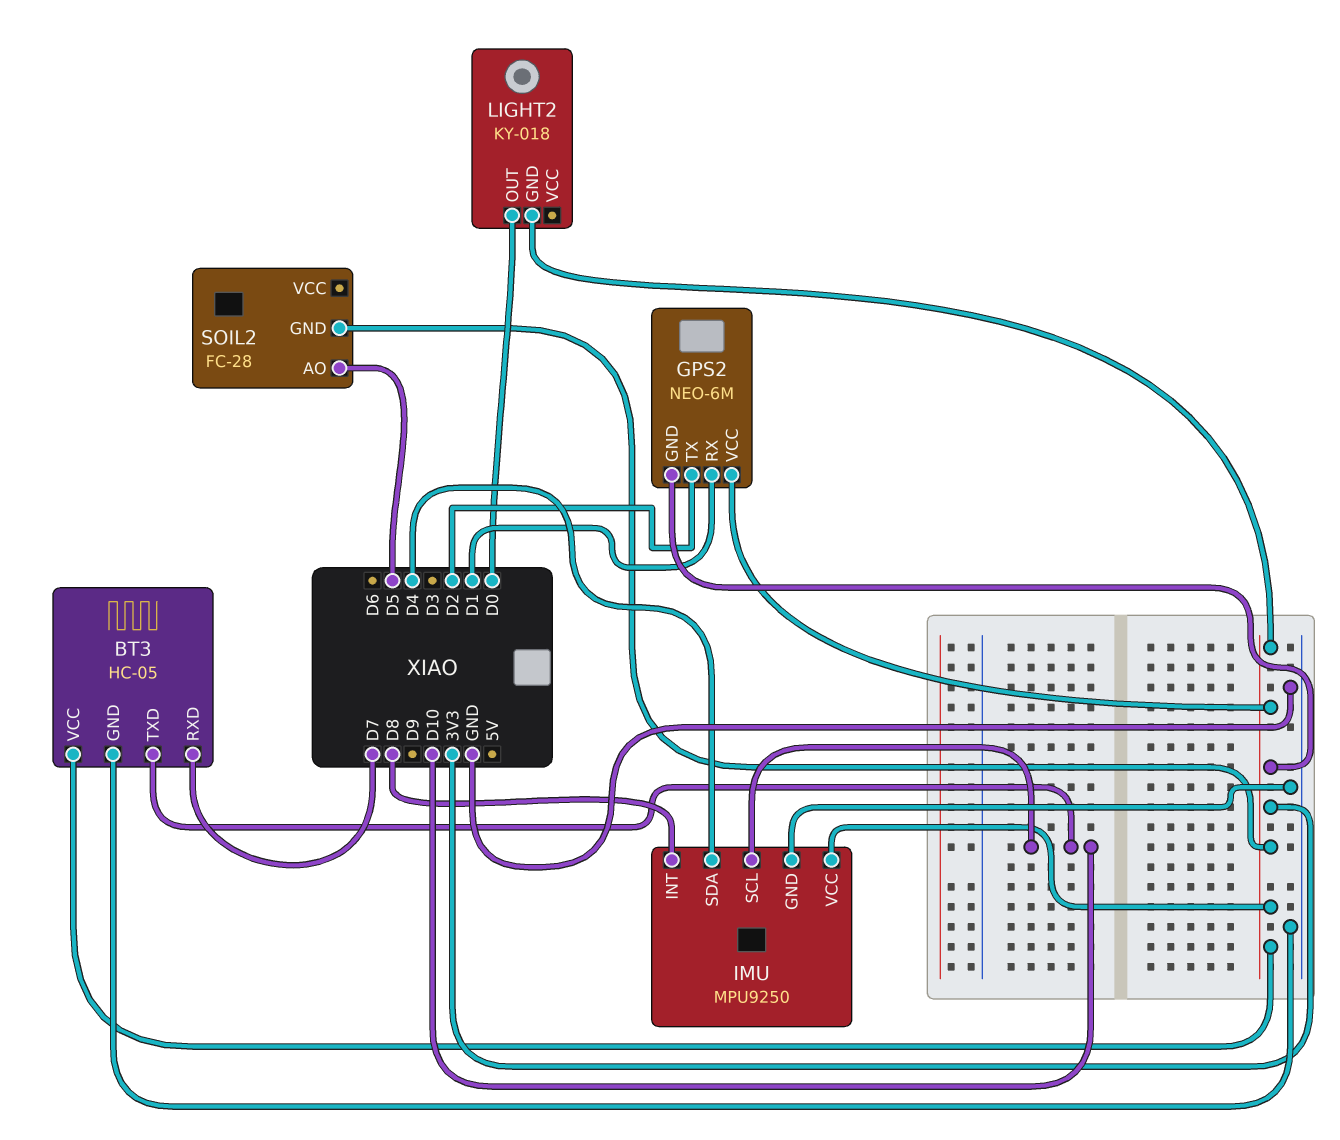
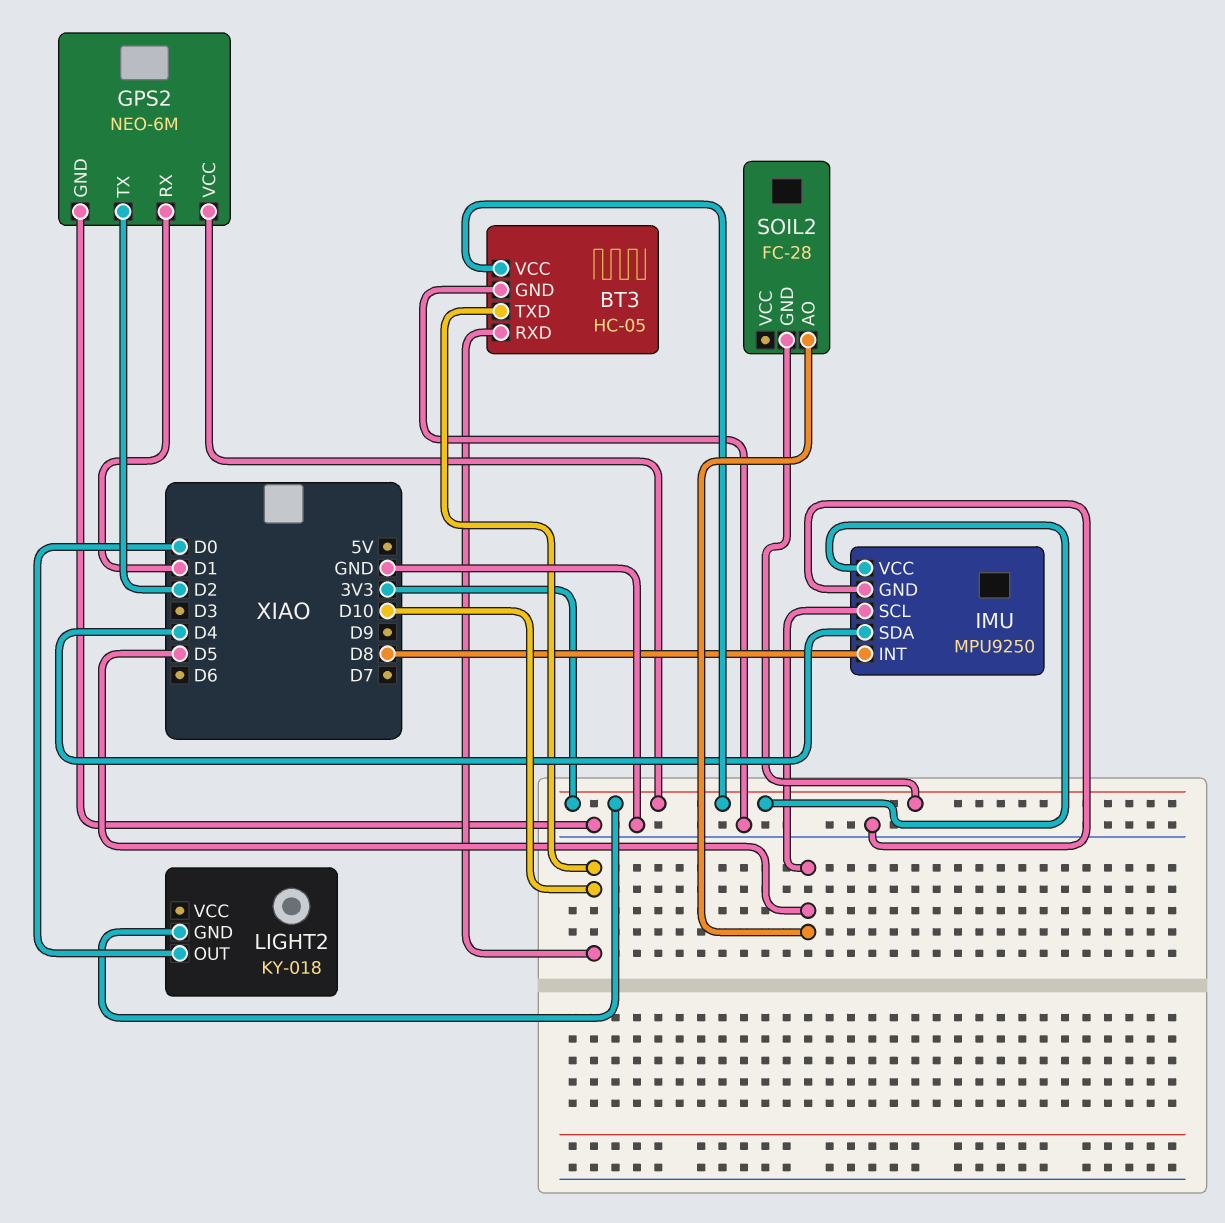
BT3 pin RXD: D7 -> D10
GPS2 pin GND: 3V3 -> GND
IMU pin SCL: D10 -> D5

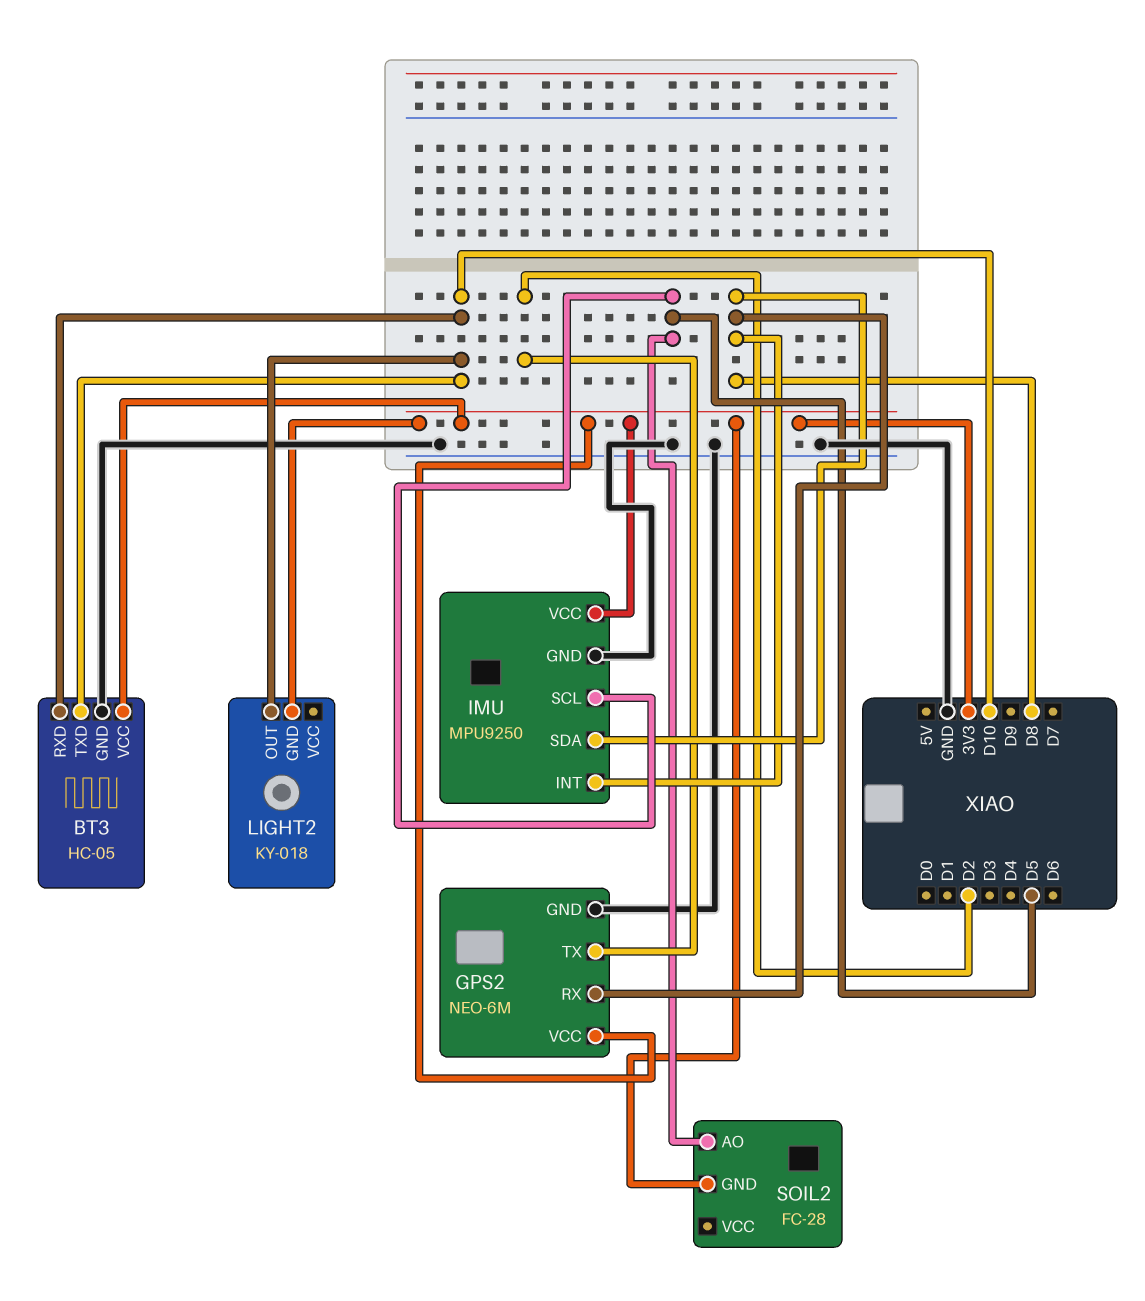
GPS2 pin RX: D1 -> D8
IMU pin SDA: D4 -> D8
LIGHT2 pin OUT: D0 -> D10

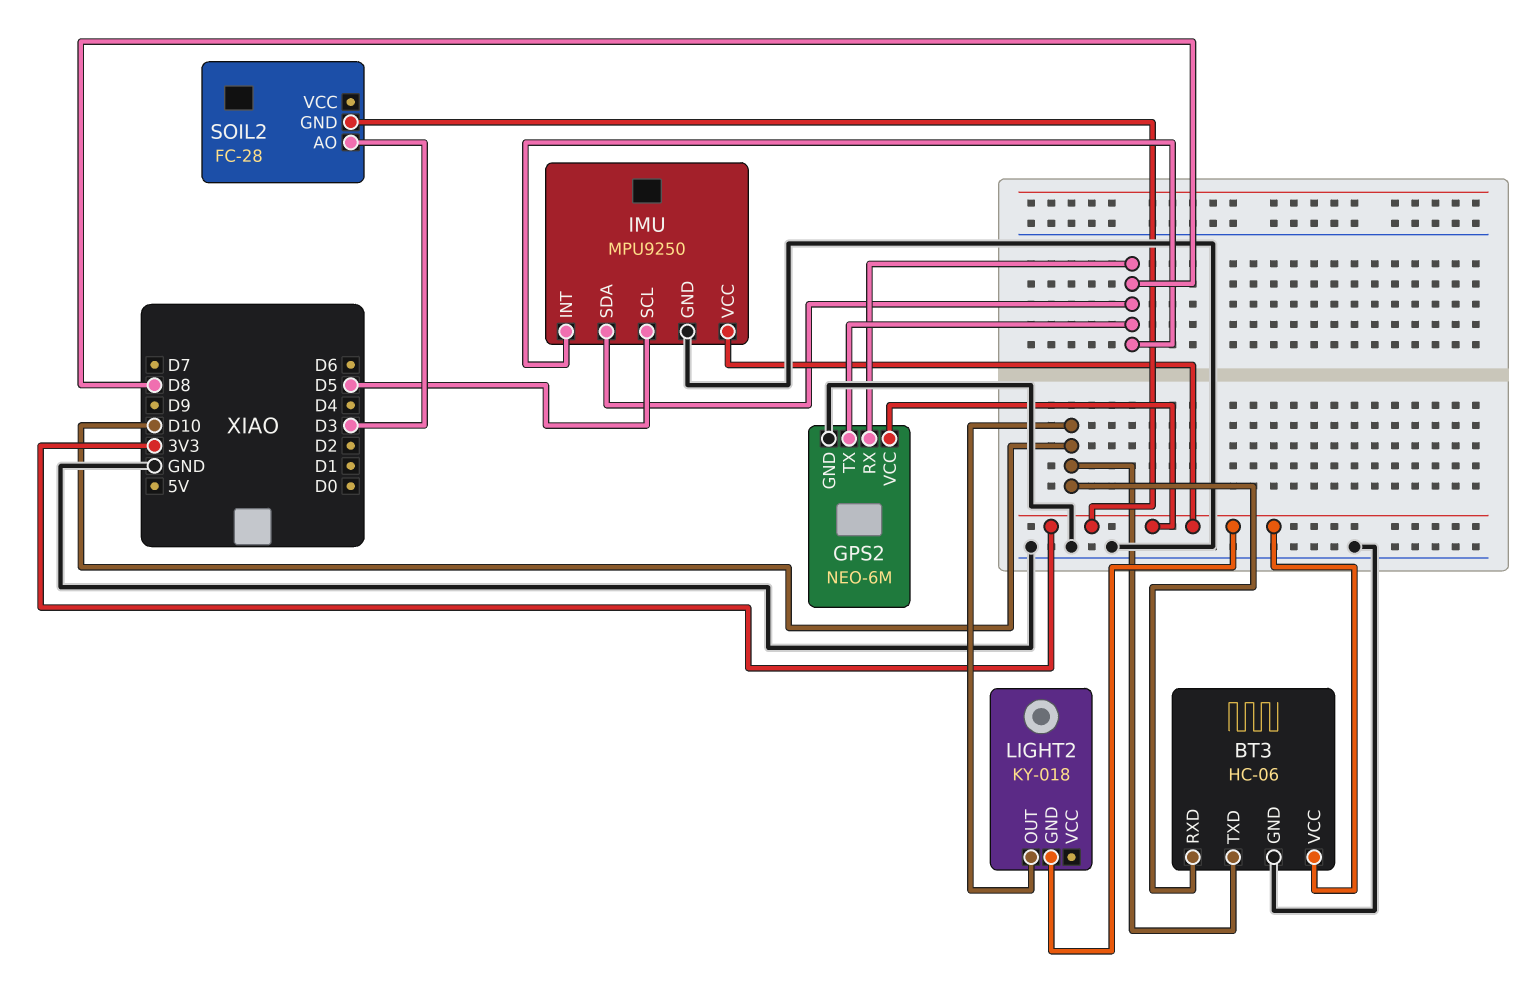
BT3: HC-05 -> HC-06
GPS2 pin TX: D2 -> D8
SOIL2 pin AO: D5 -> D3

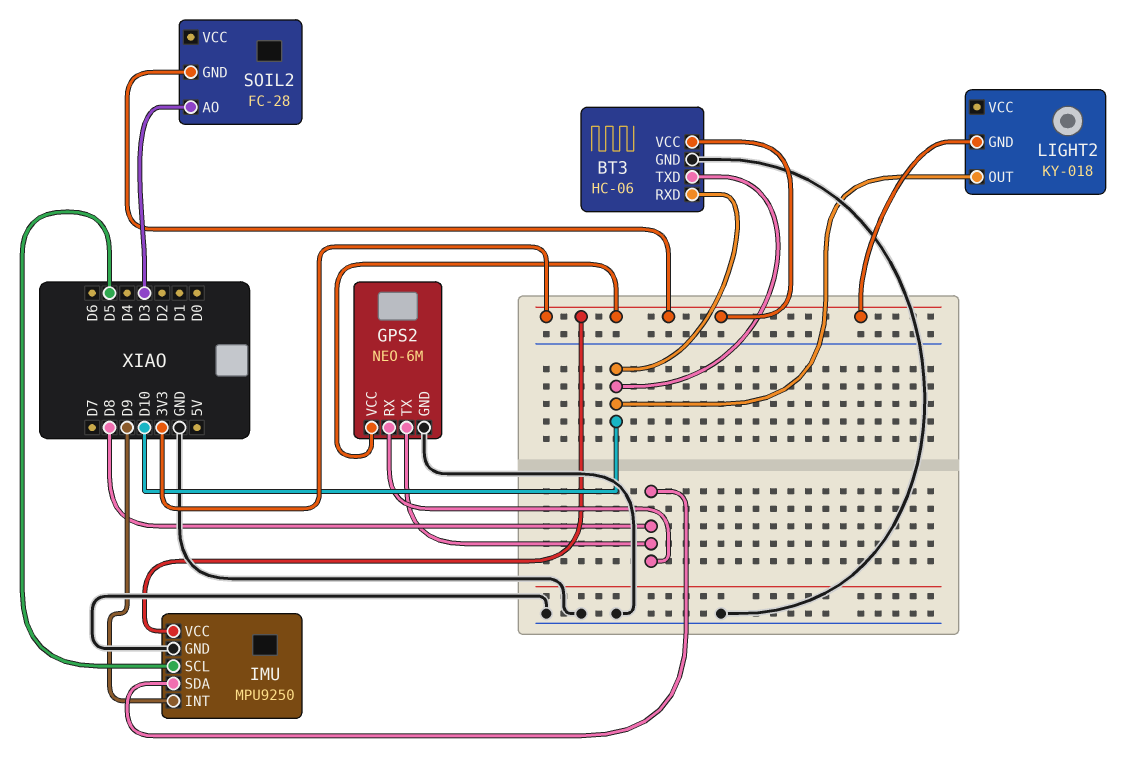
IMU pin INT: D8 -> D9

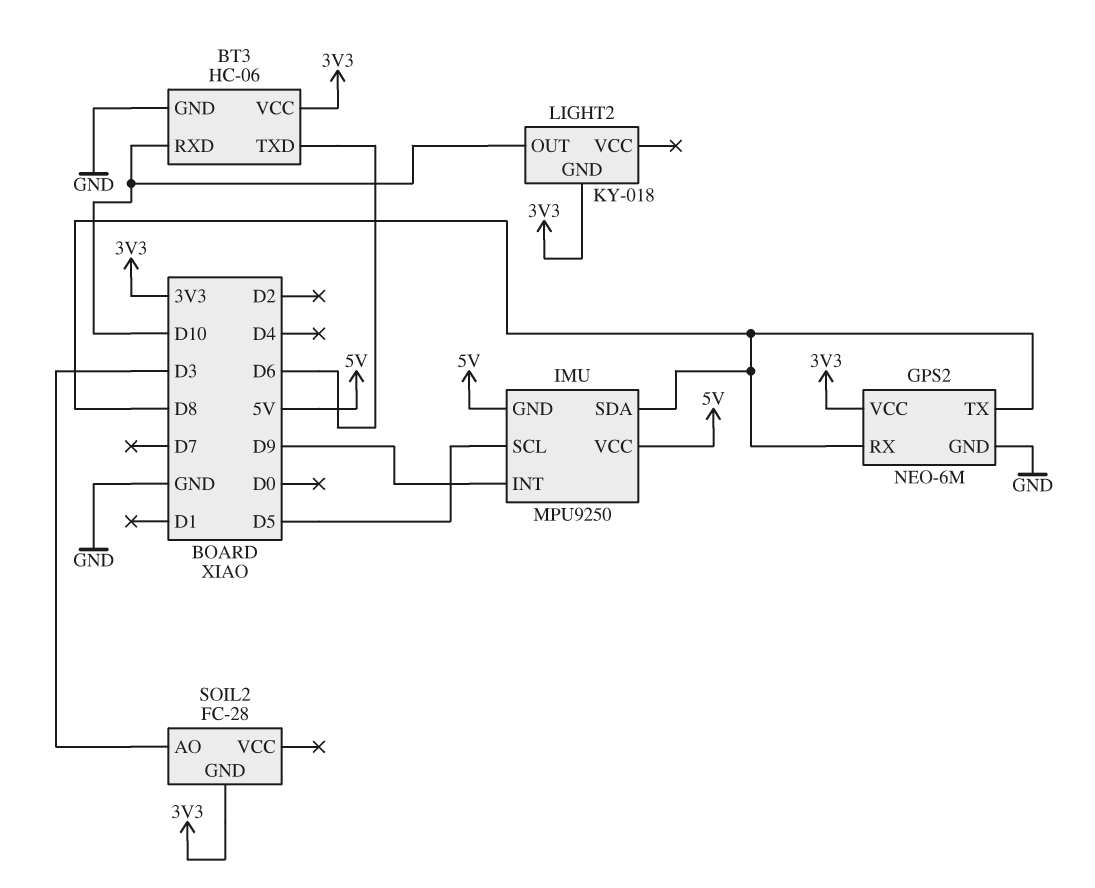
BT3 pin TXD: D10 -> D6
IMU pin GND: GND -> 5V
IMU pin VCC: 3V3 -> 5V

